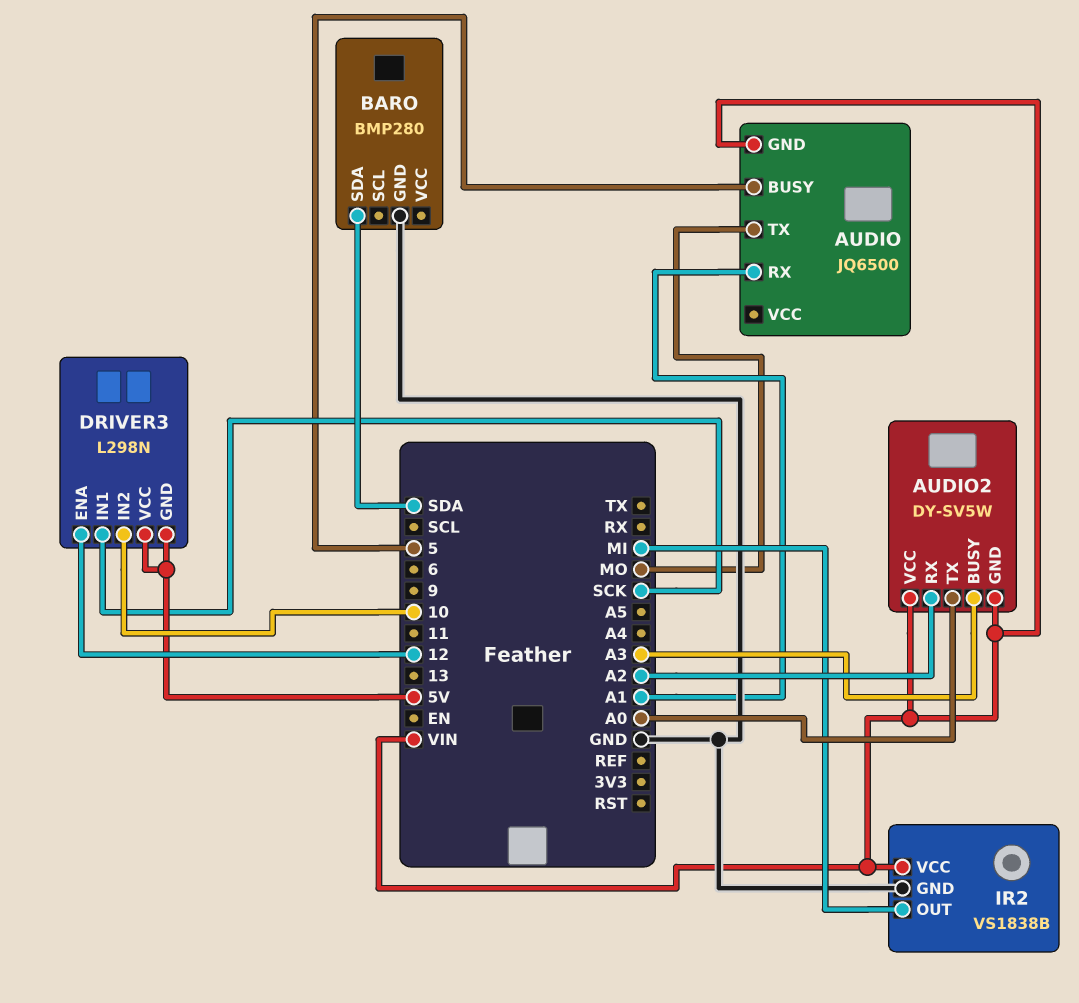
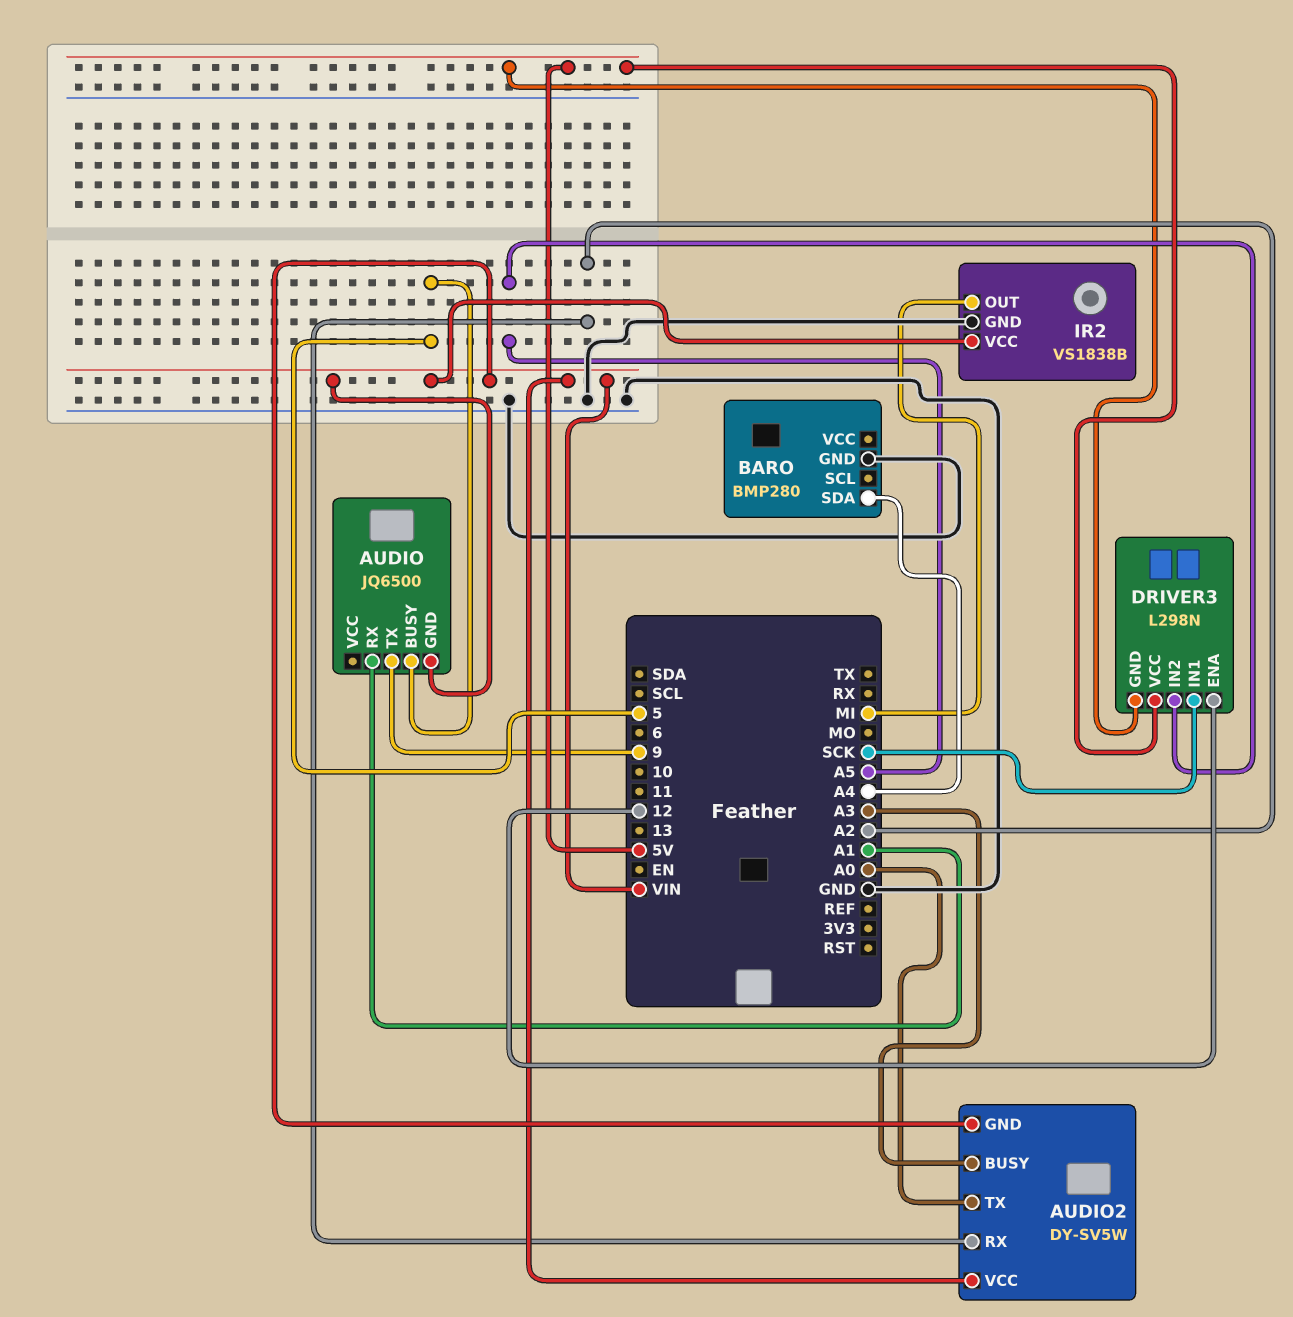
AUDIO pin TX: MO -> 9
BARO pin SDA: SDA -> A4
DRIVER3 pin IN2: 10 -> A5

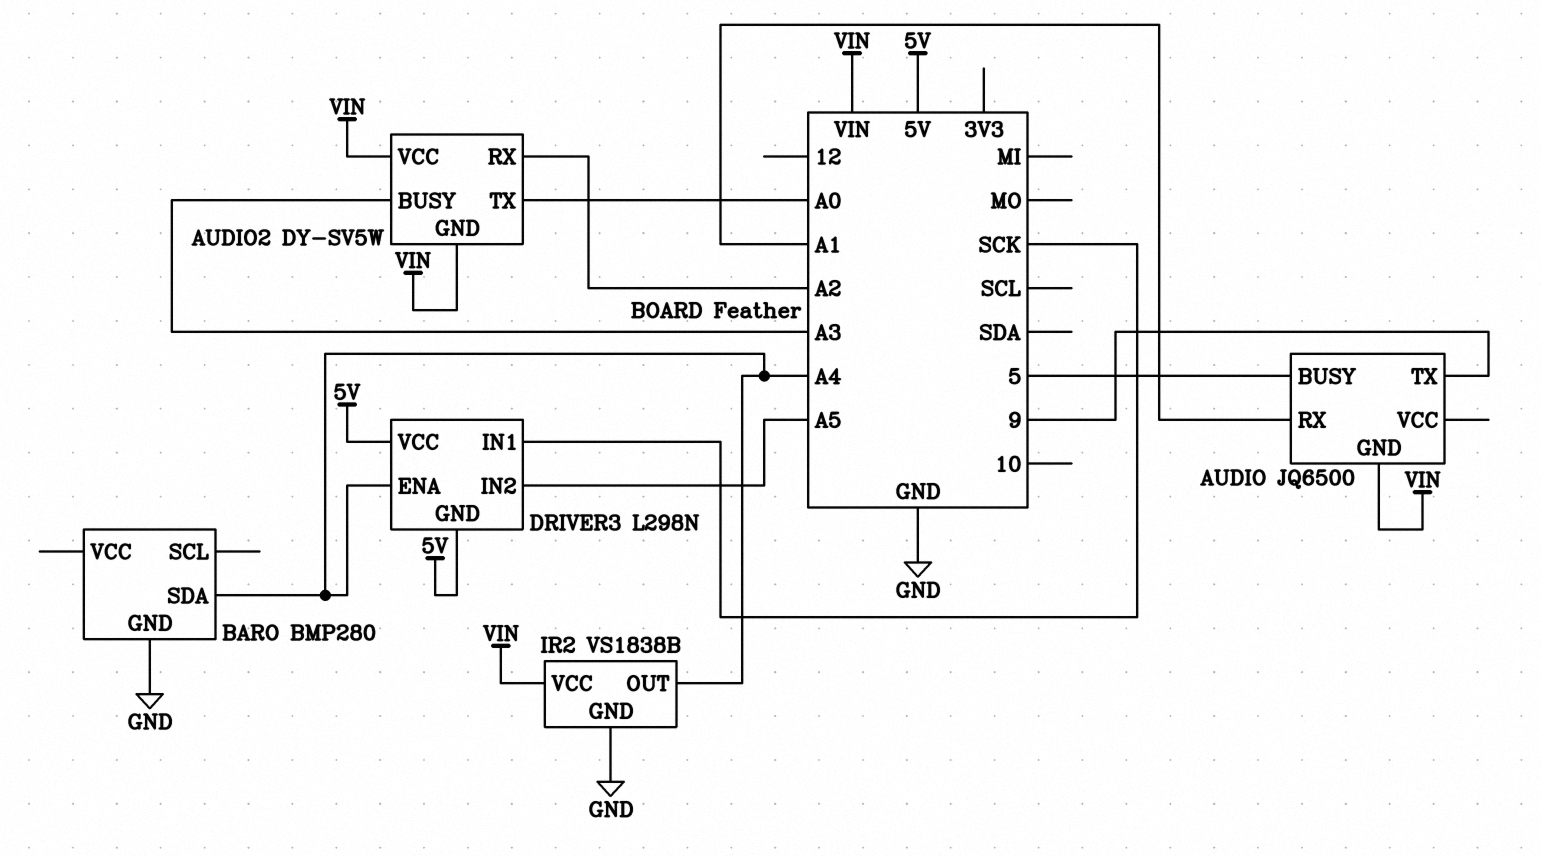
DRIVER3 pin ENA: 12 -> A4
IR2 pin OUT: MI -> A4

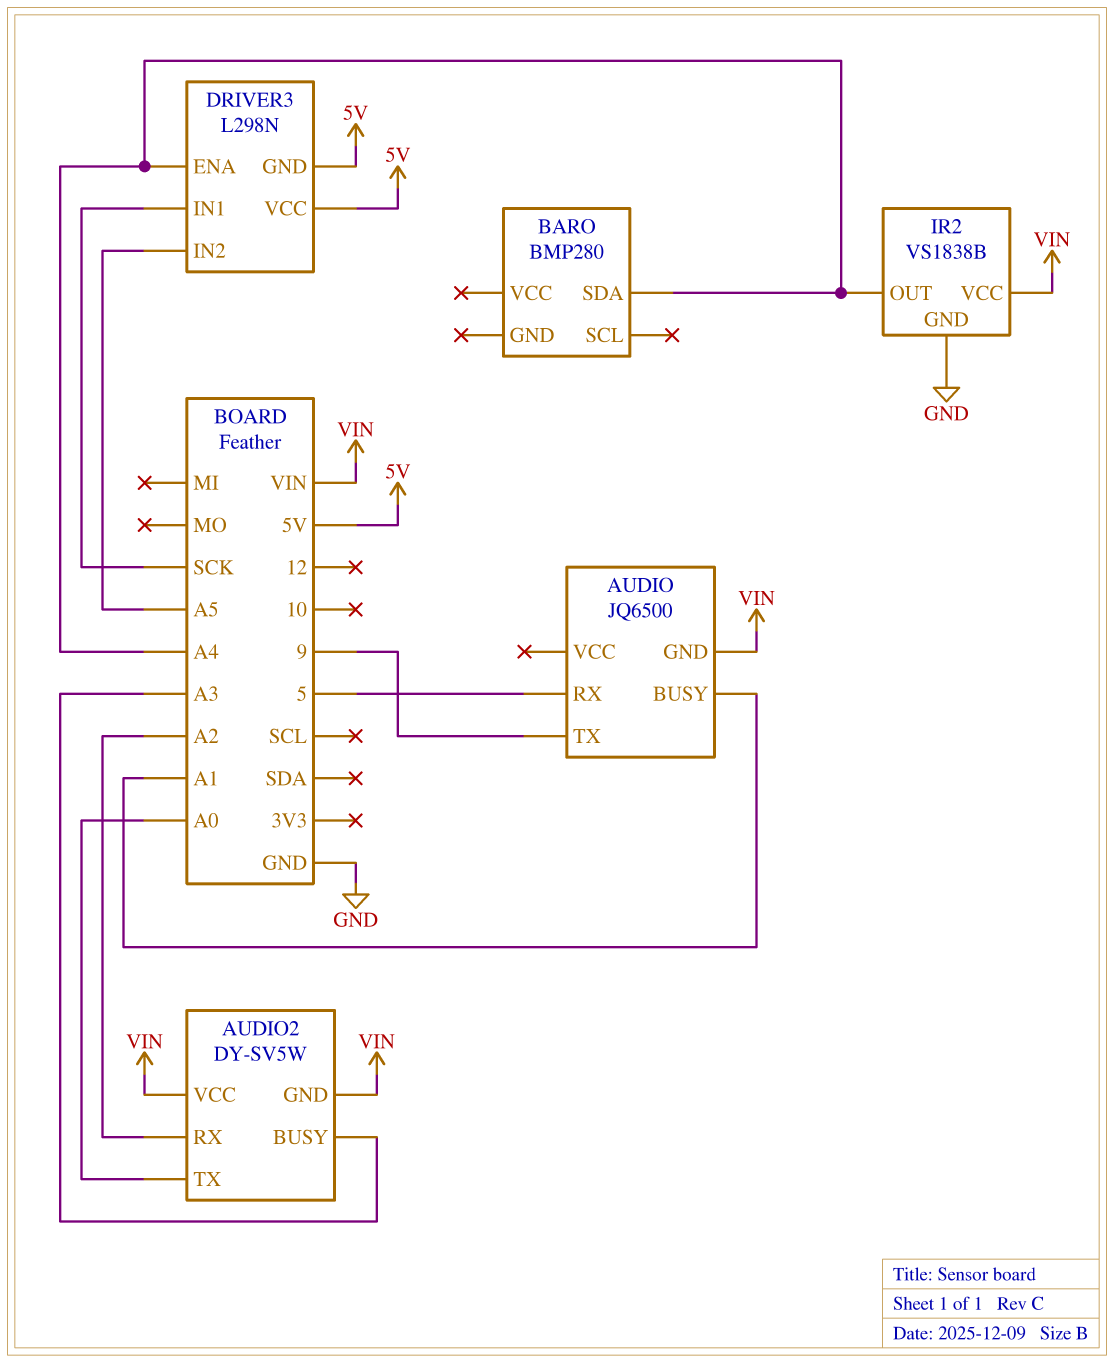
AUDIO pin BUSY: 5 -> A1
AUDIO pin RX: A1 -> 5
BARO pin GND: GND -> none

